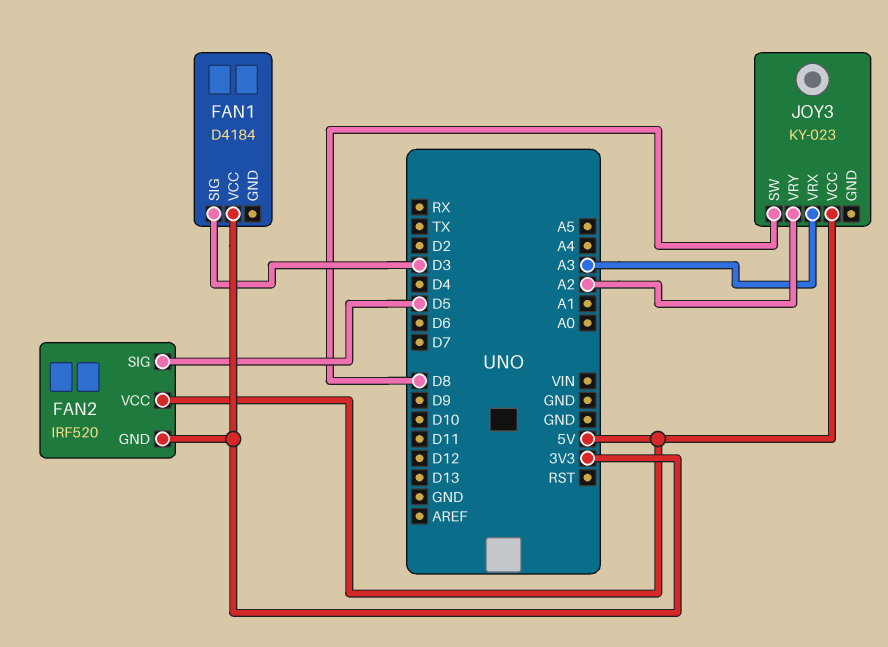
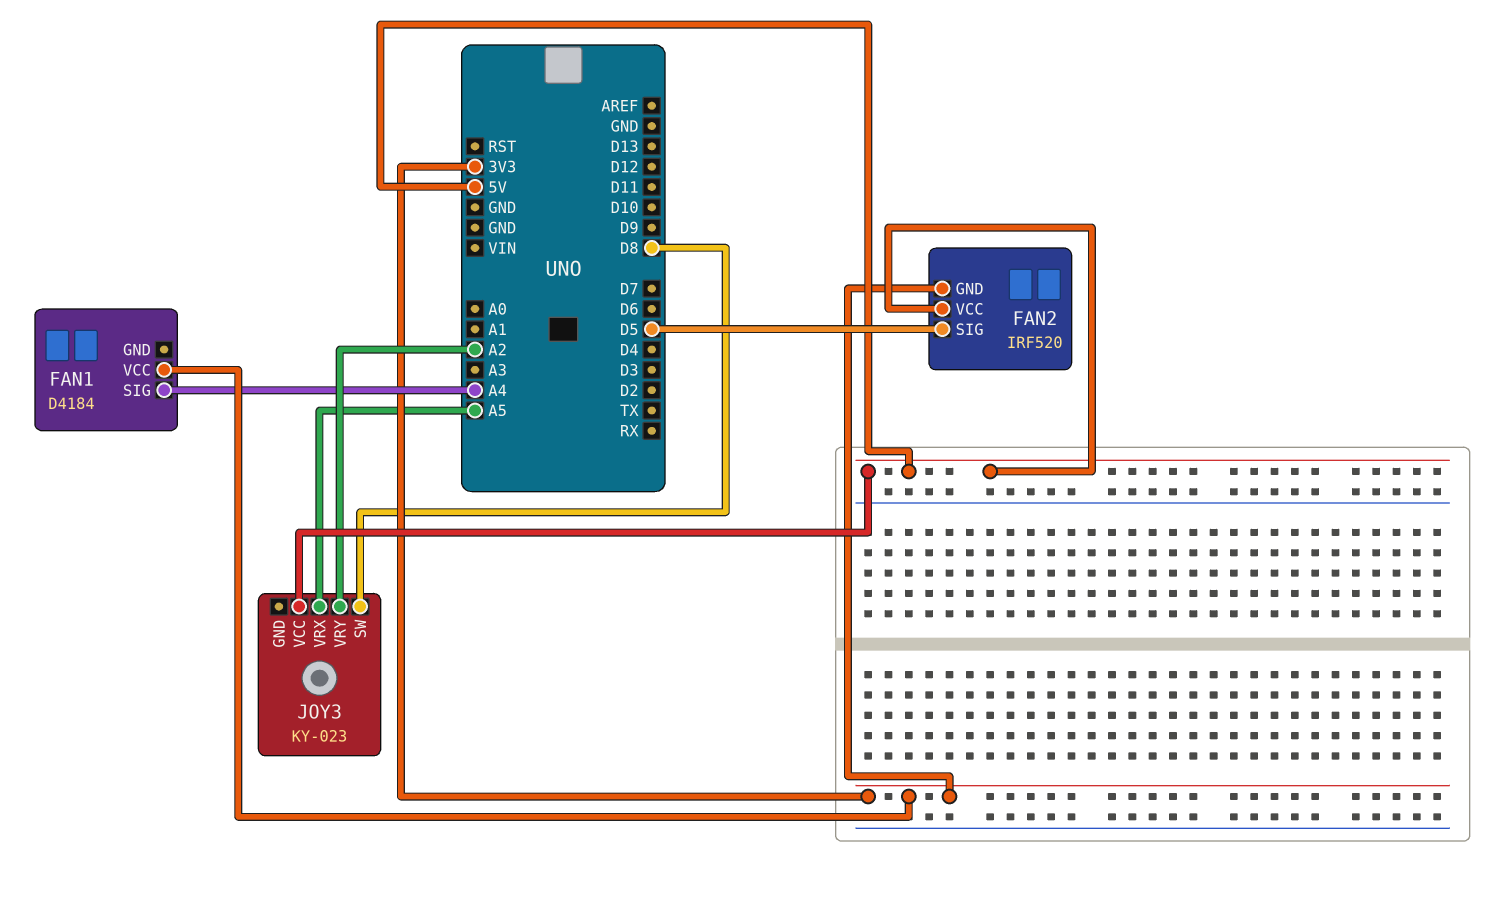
FAN1 pin SIG: D3 -> A4
JOY3 pin VRX: A3 -> A5

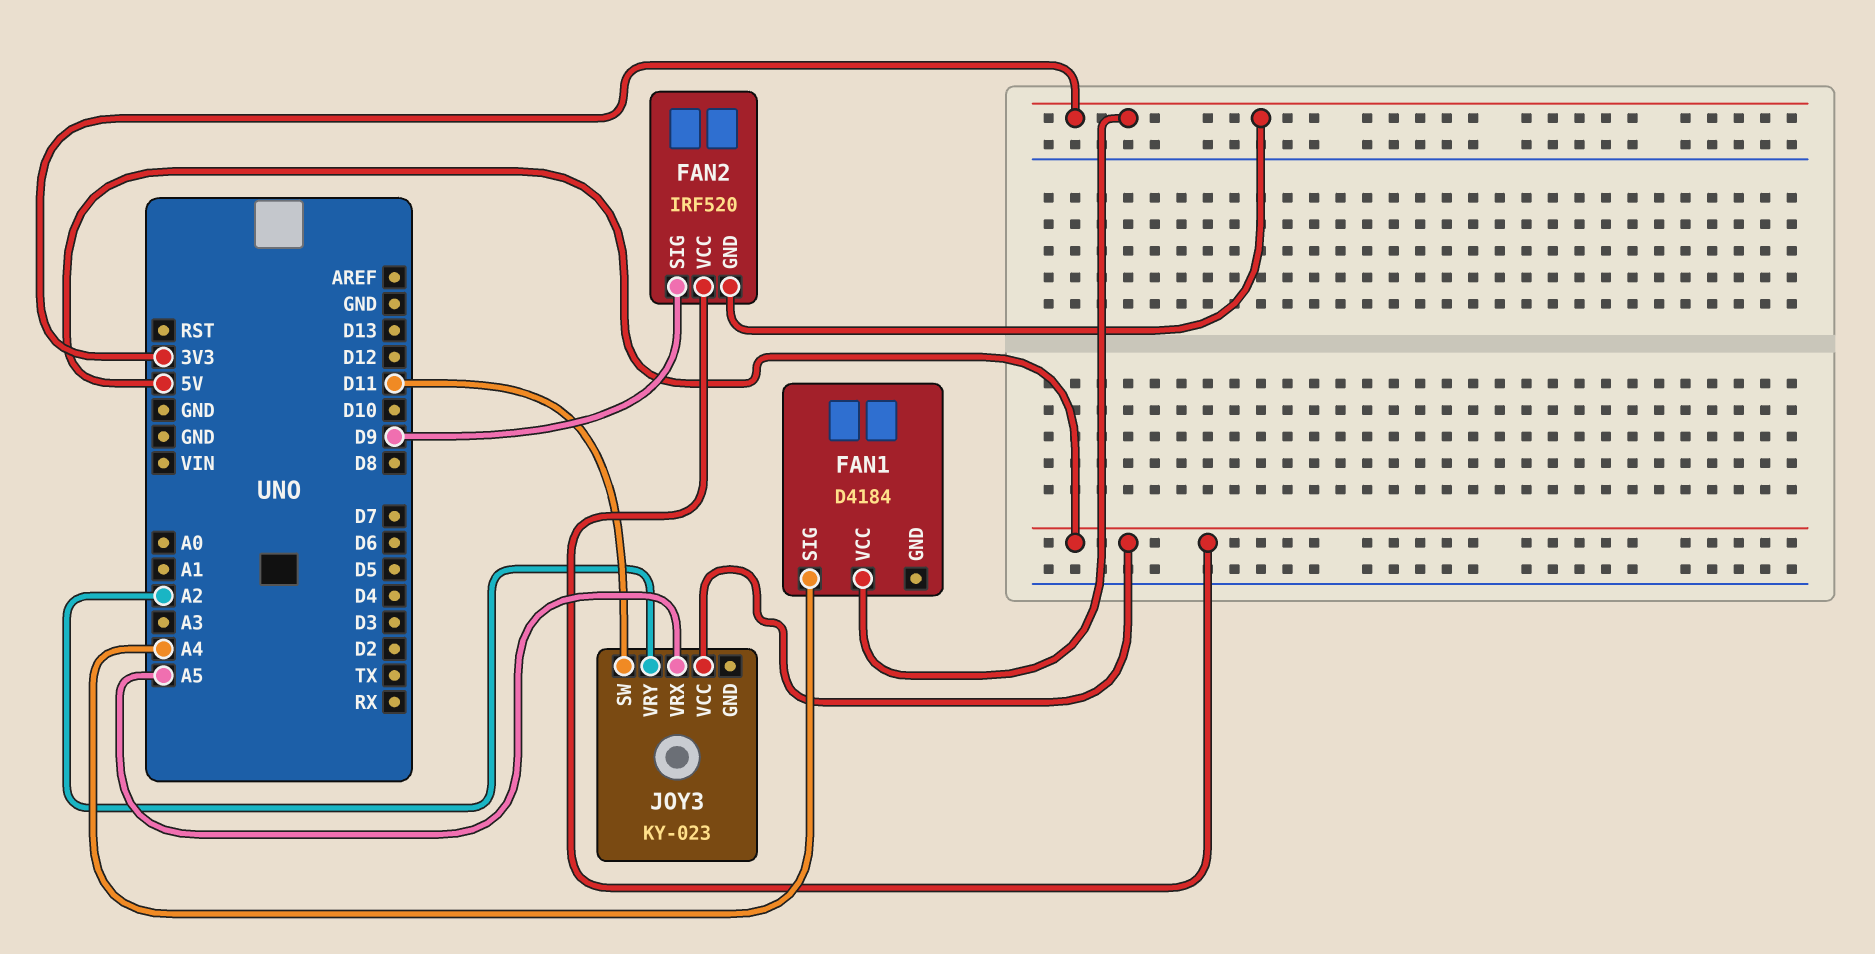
FAN2 pin SIG: D5 -> D9
JOY3 pin SW: D8 -> D11

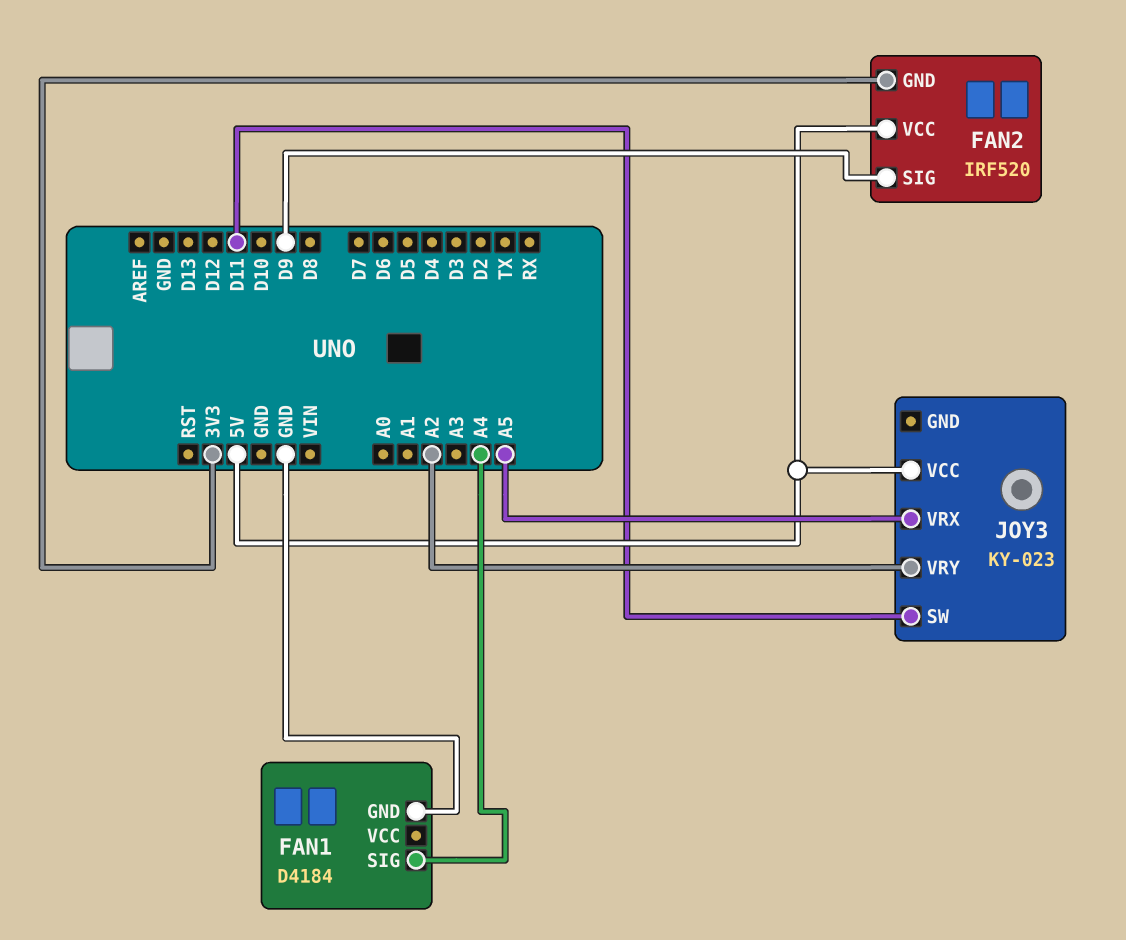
FAN1 pin GND: none -> GND
FAN1 pin VCC: 3V3 -> none

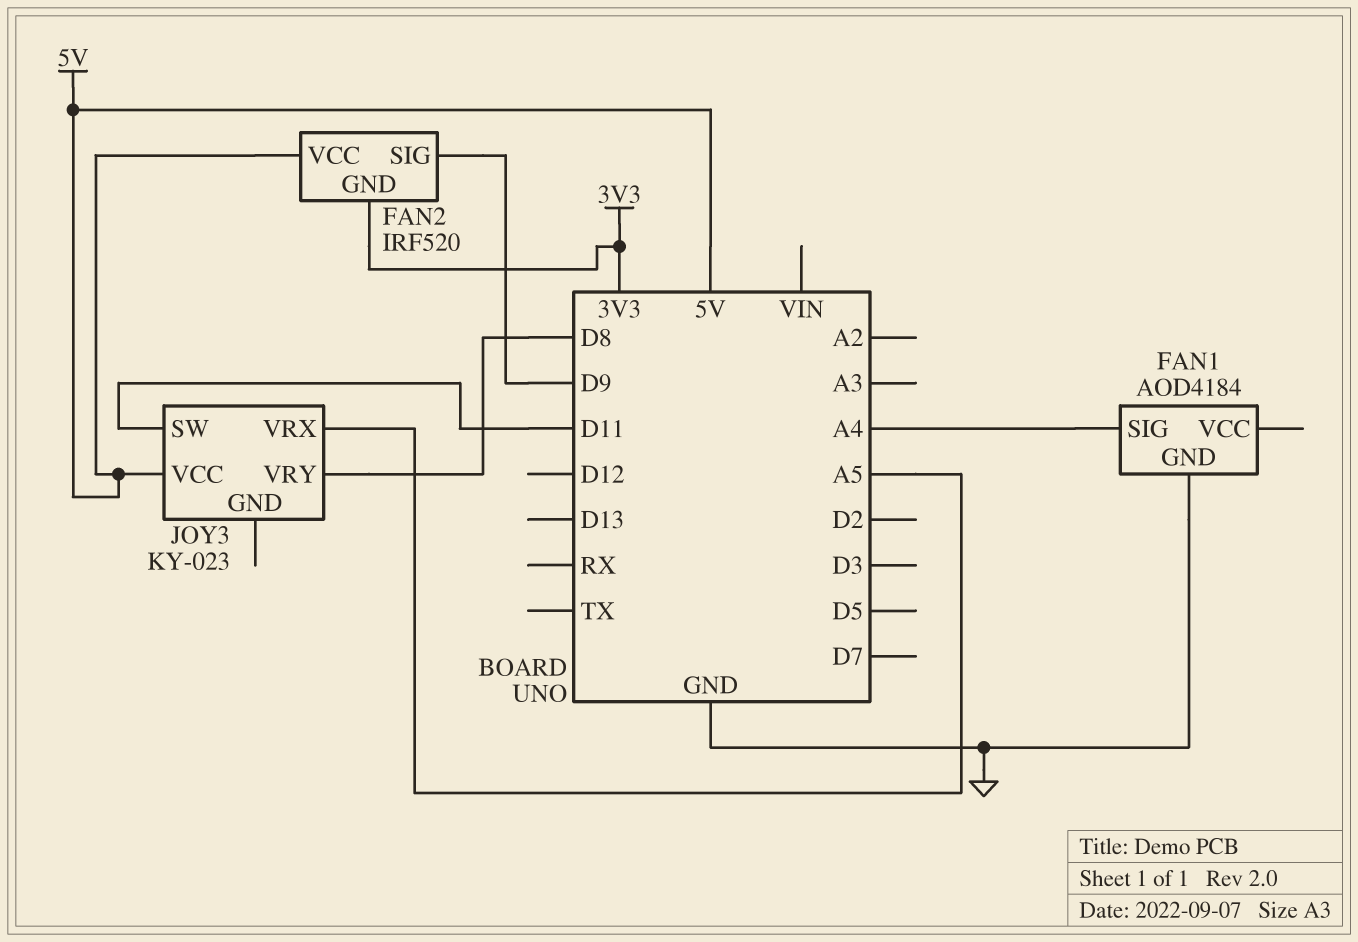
FAN1: D4184 -> AOD4184
JOY3 pin VRY: A2 -> D8

